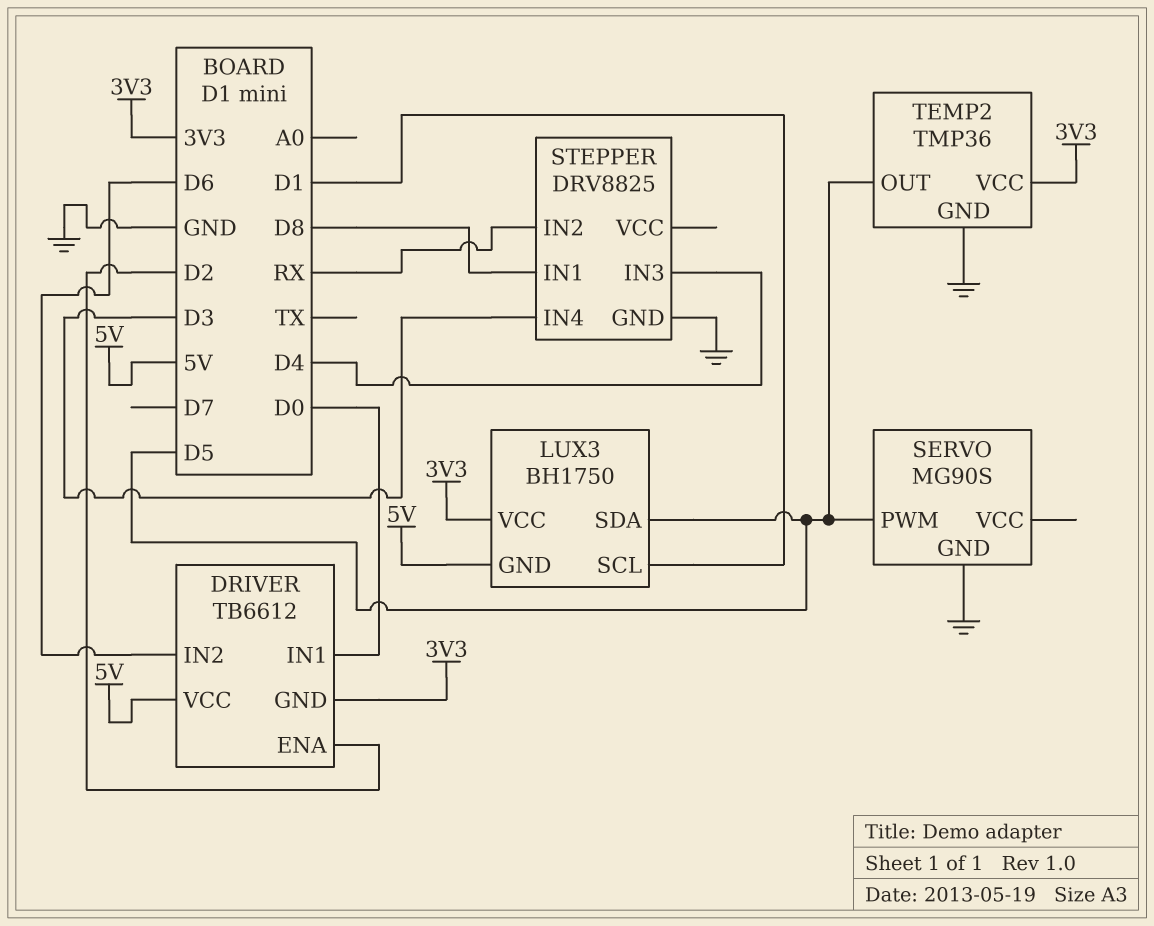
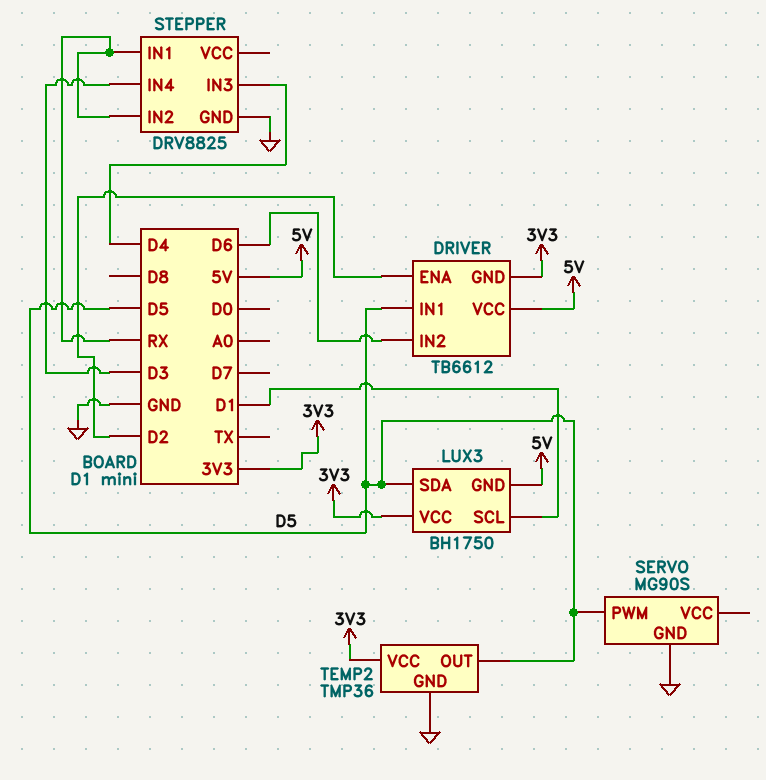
DRIVER pin IN1: D0 -> D5
STEPPER pin IN1: D8 -> RX

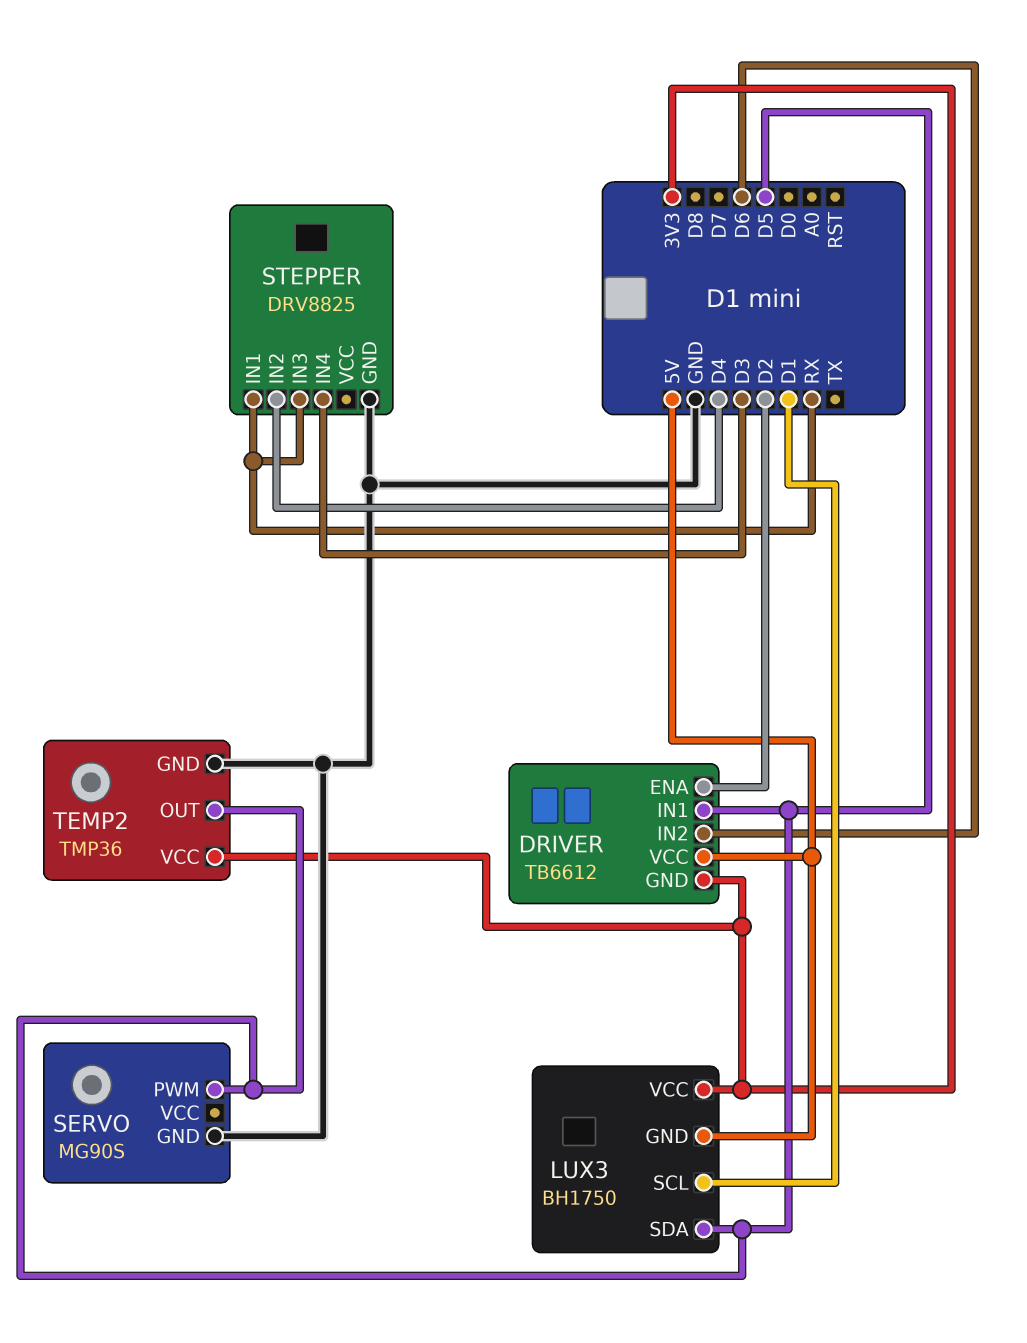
STEPPER pin IN2: RX -> D4
STEPPER pin IN3: D4 -> RX

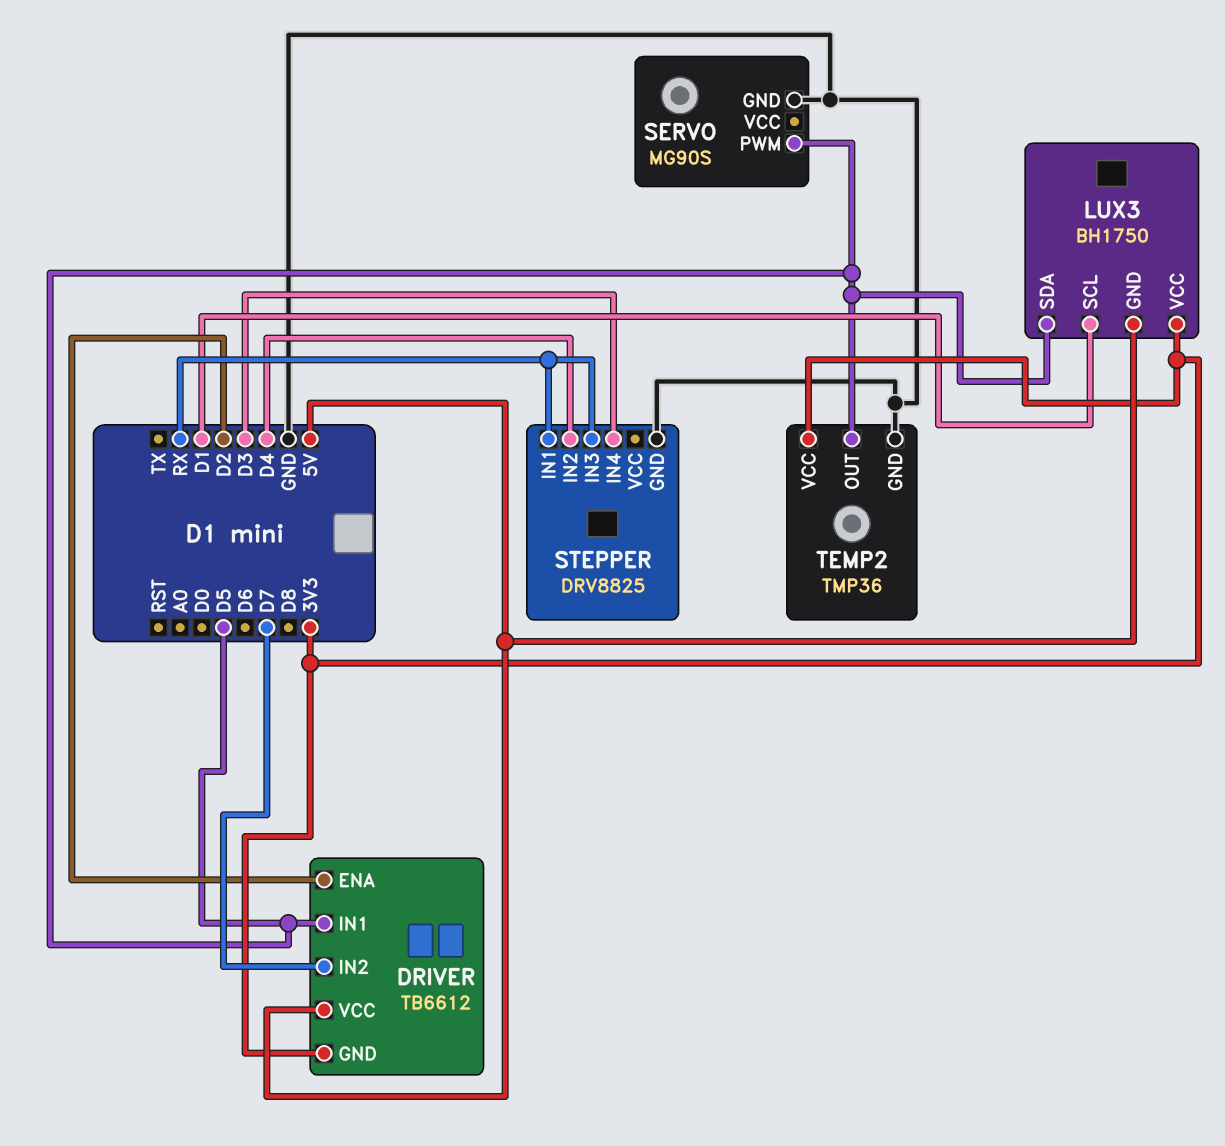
DRIVER pin IN2: D6 -> D7

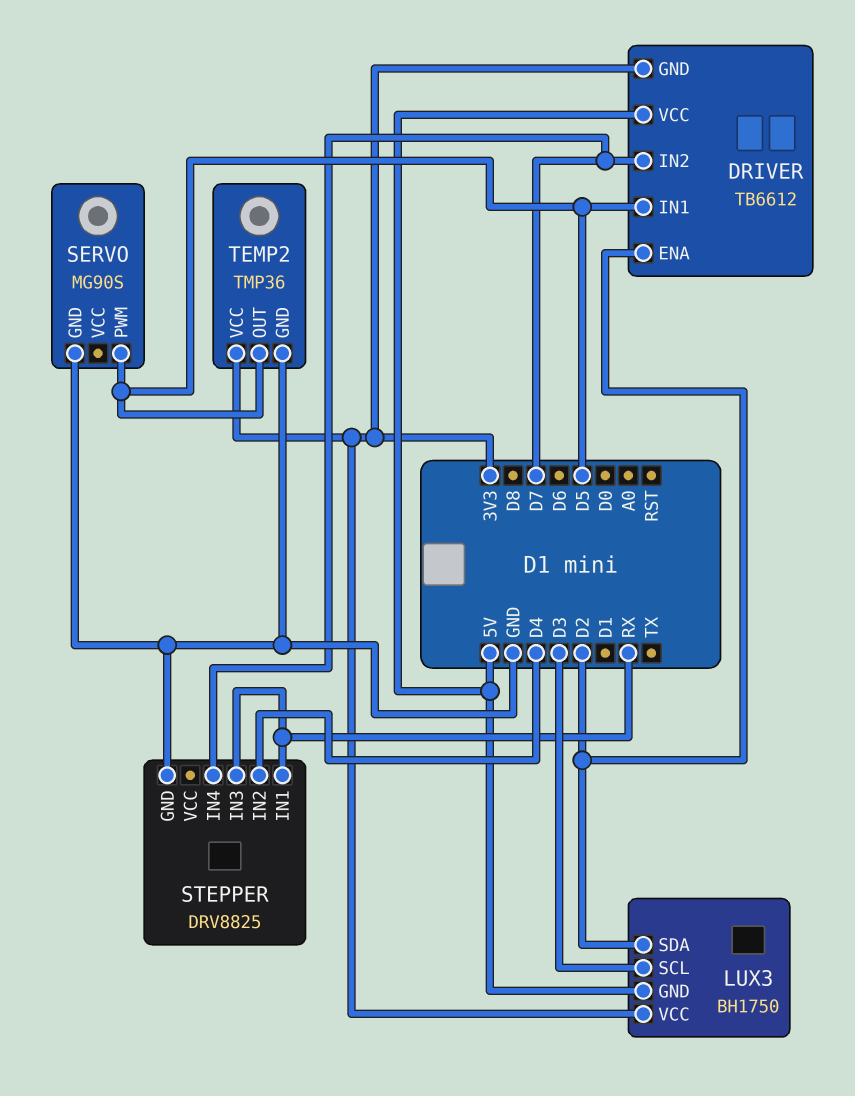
LUX3 pin SCL: D1 -> D3
LUX3 pin SDA: D5 -> D2
STEPPER pin IN4: D3 -> D7

